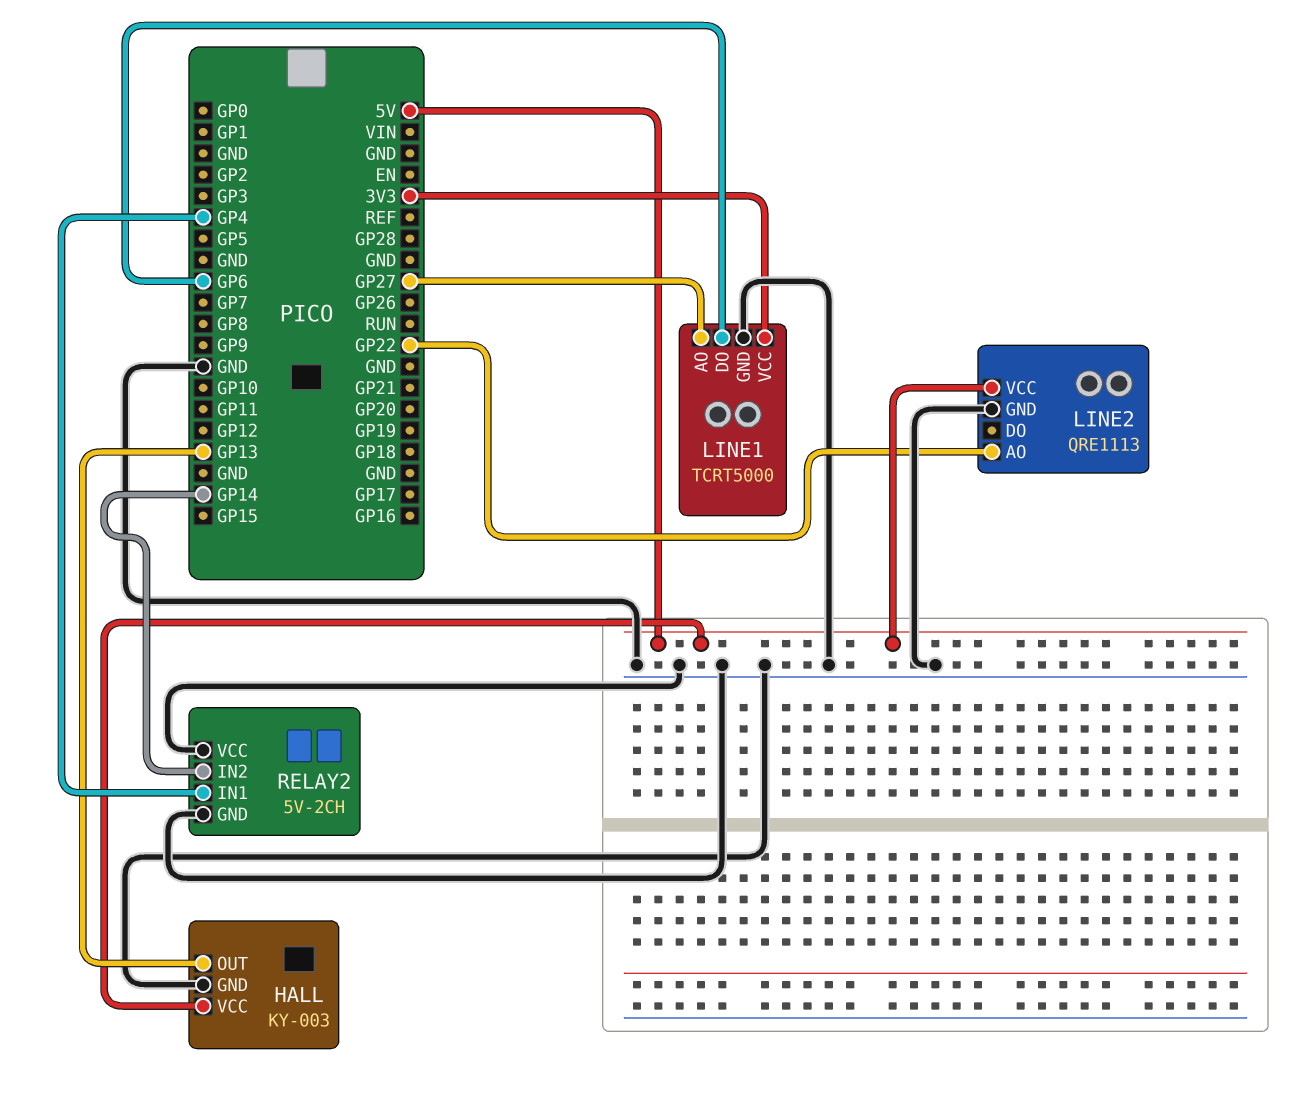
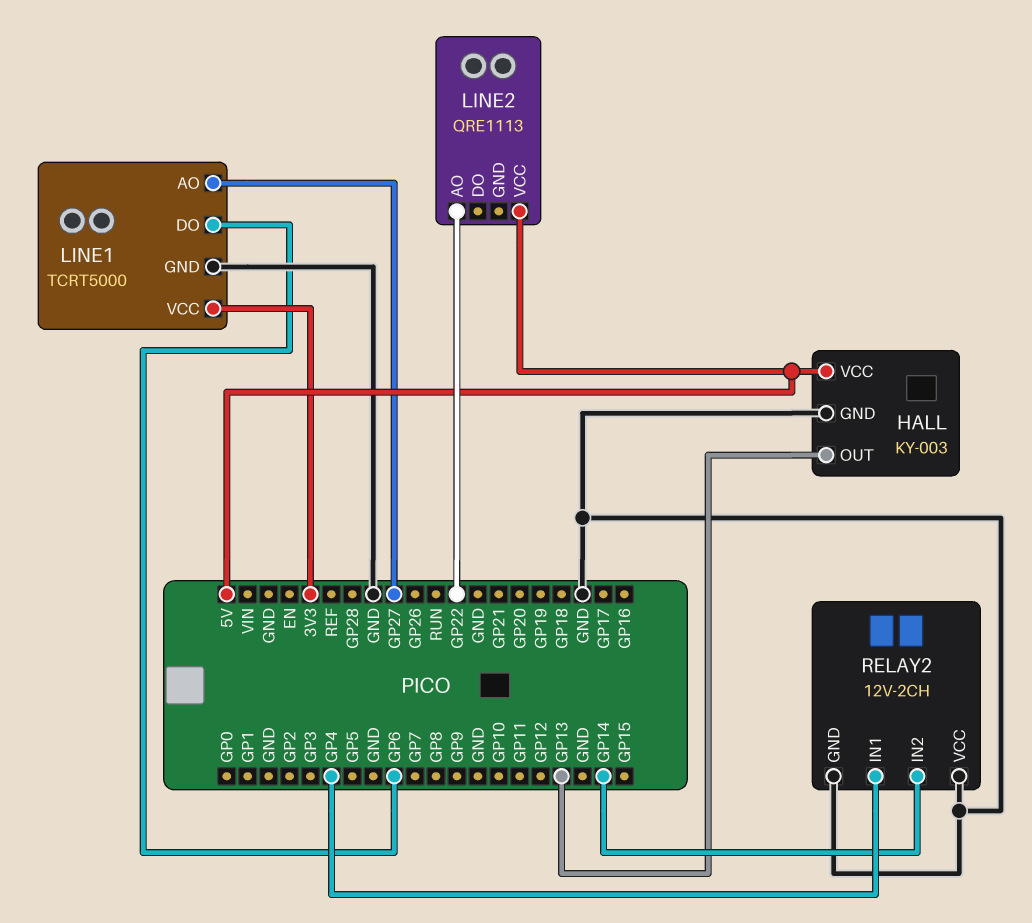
LINE2 pin GND: GND -> none
RELAY2: 5V-2CH -> 12V-2CH

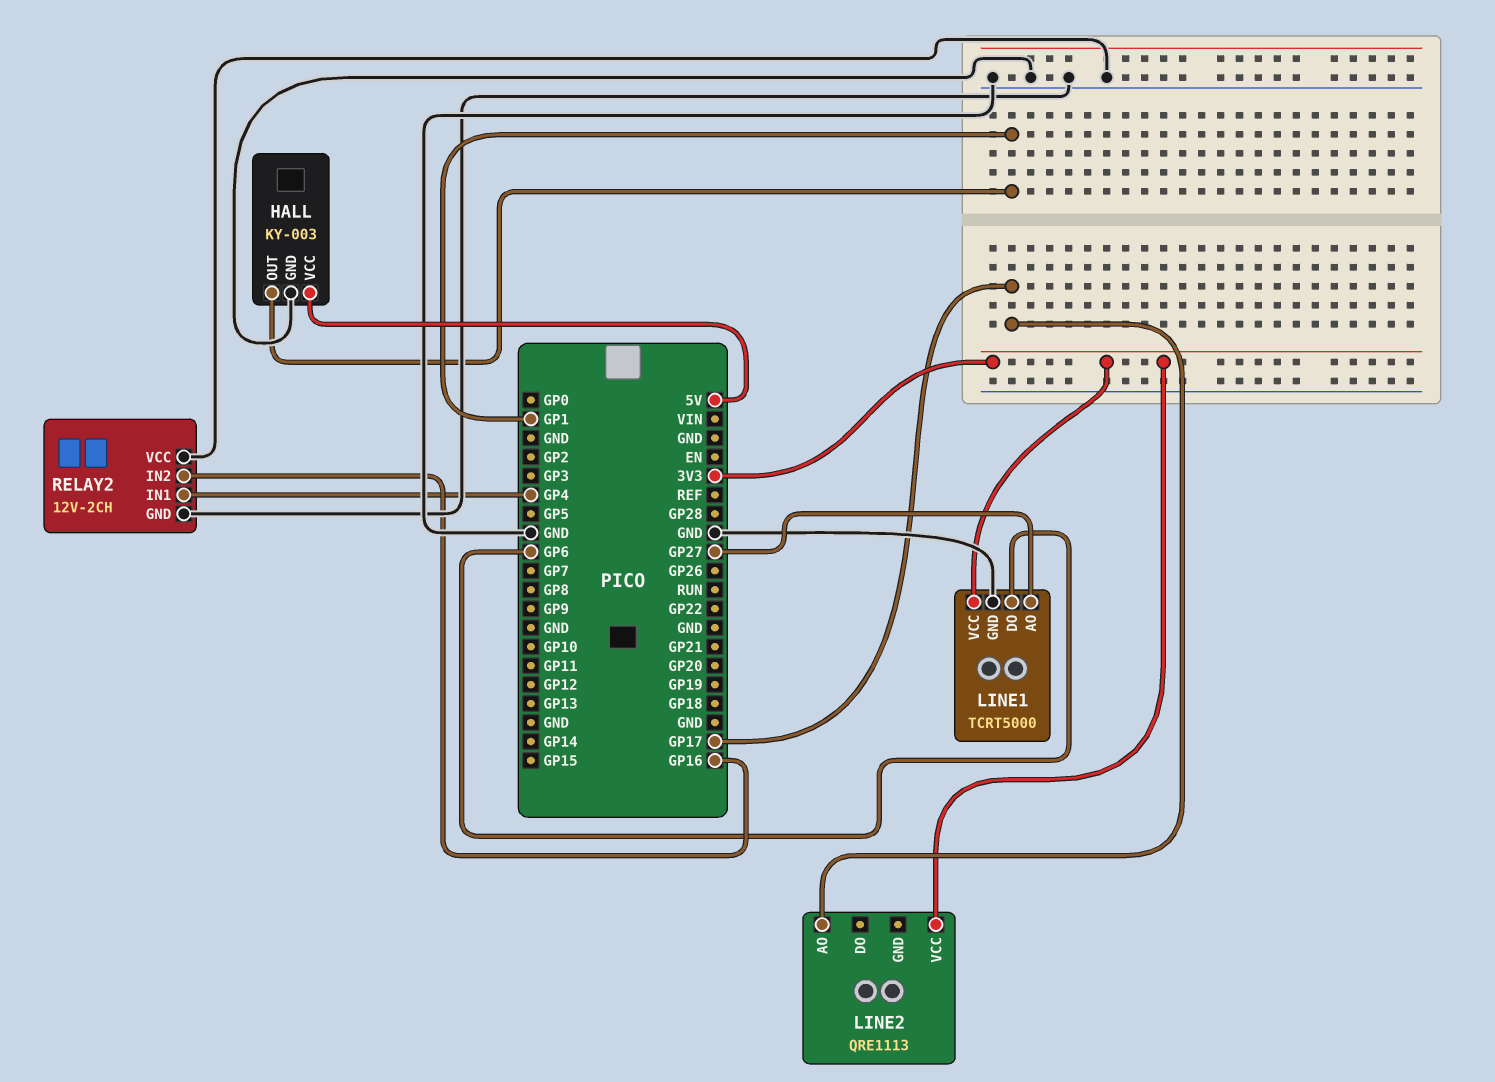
HALL pin OUT: GP13 -> GP1
LINE2 pin AO: GP22 -> GP17
LINE2 pin VCC: 5V -> 3V3
RELAY2 pin IN2: GP14 -> GP16

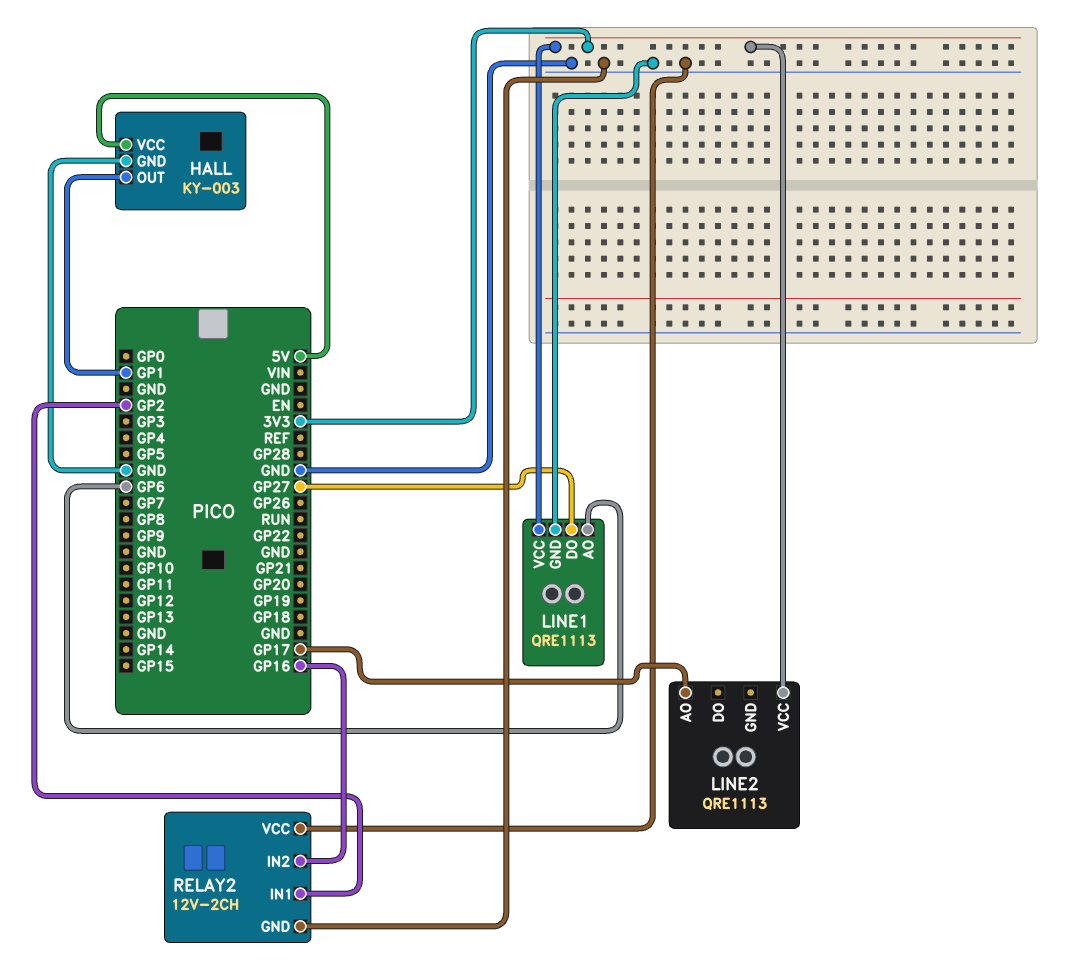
LINE1: TCRT5000 -> QRE1113
LINE1 pin AO: GP27 -> GP6
LINE1 pin DO: GP6 -> GP27
RELAY2 pin IN1: GP4 -> GP2

